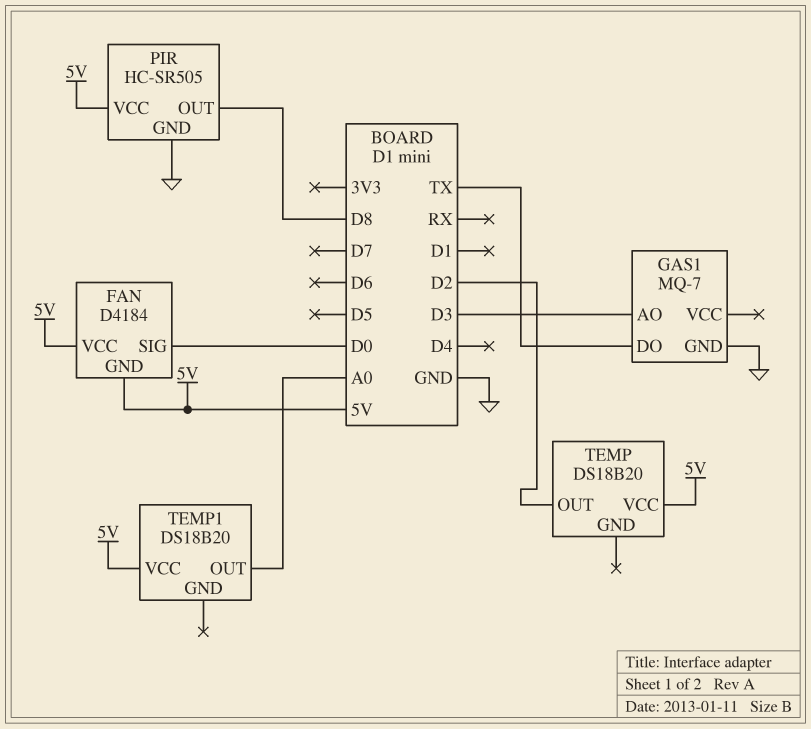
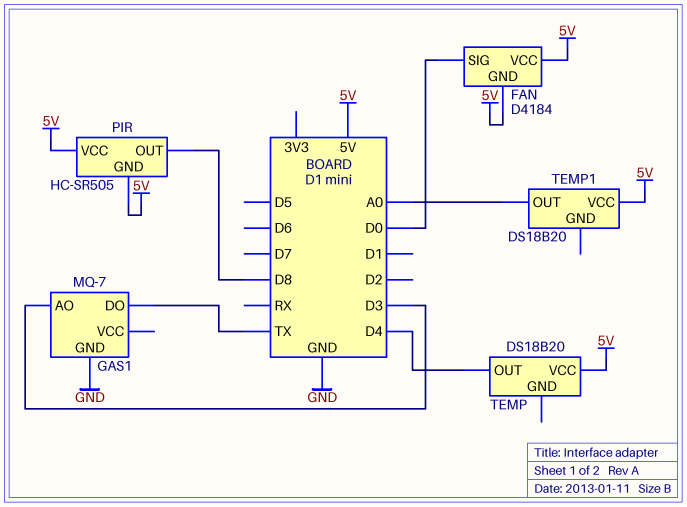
PIR pin GND: GND -> 5V
TEMP pin OUT: D2 -> D4

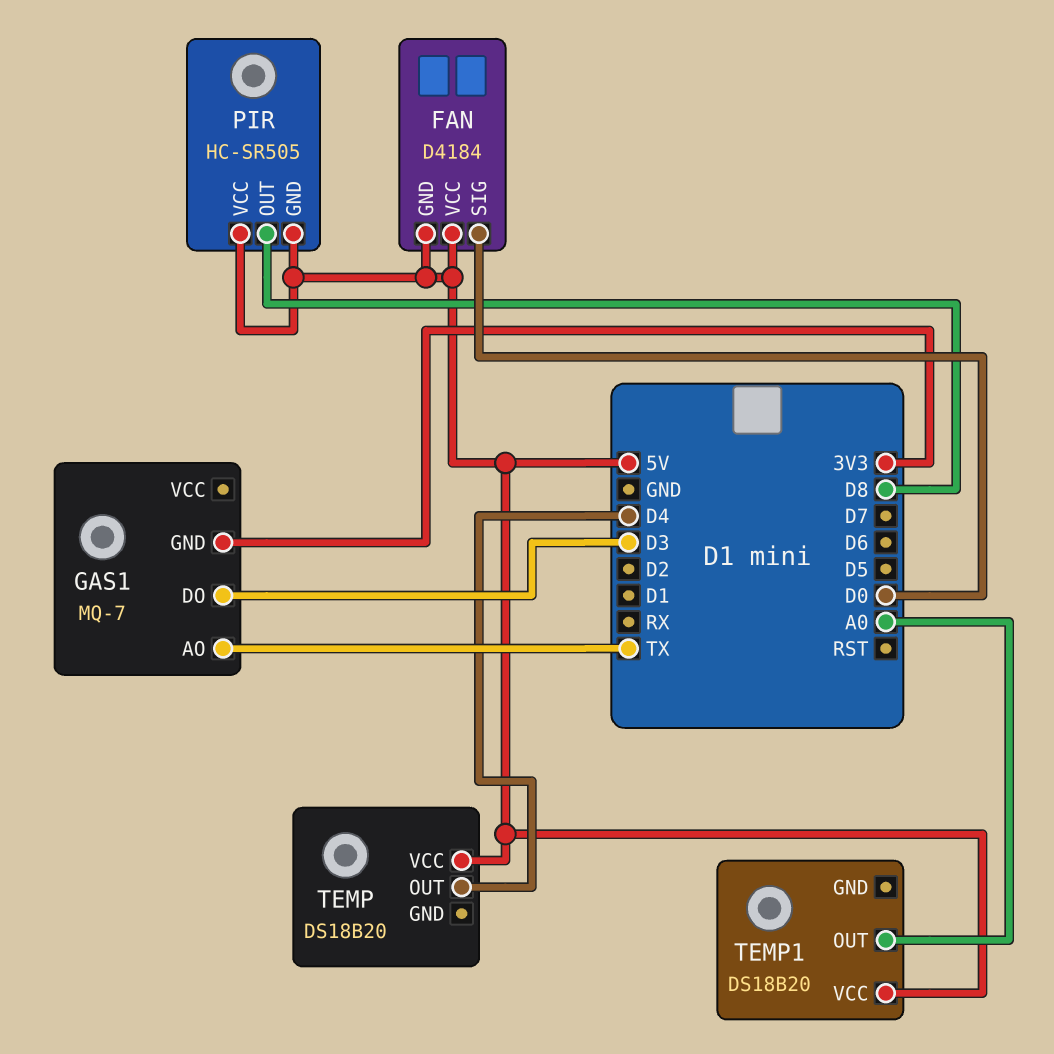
GAS1 pin AO: D3 -> TX
GAS1 pin DO: TX -> D3
GAS1 pin GND: GND -> 3V3

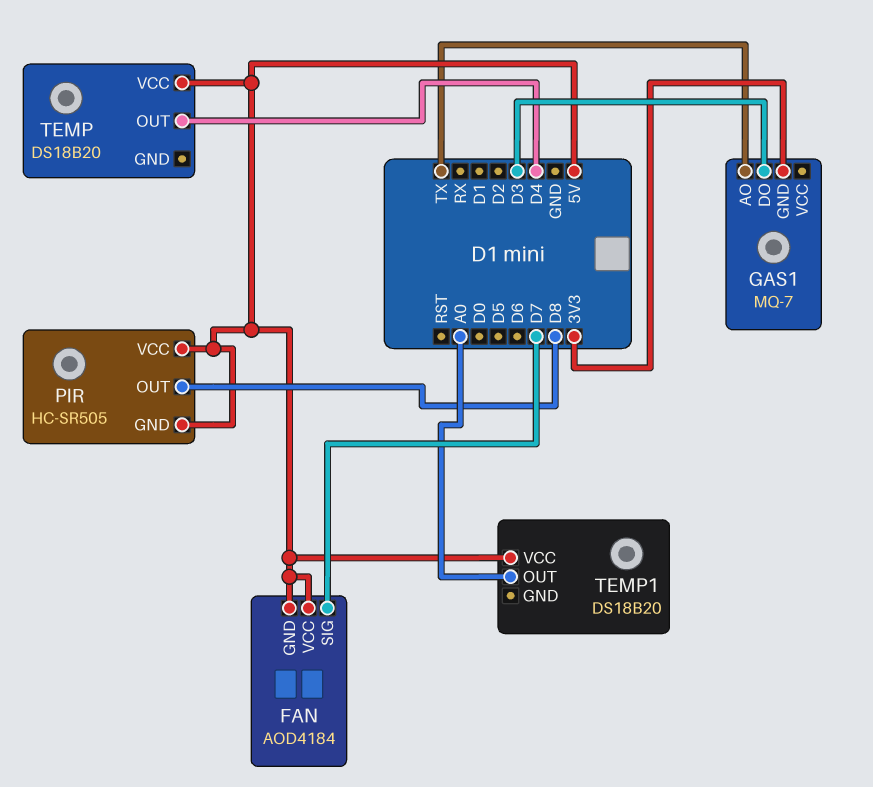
FAN: D4184 -> AOD4184
FAN pin SIG: D0 -> D7

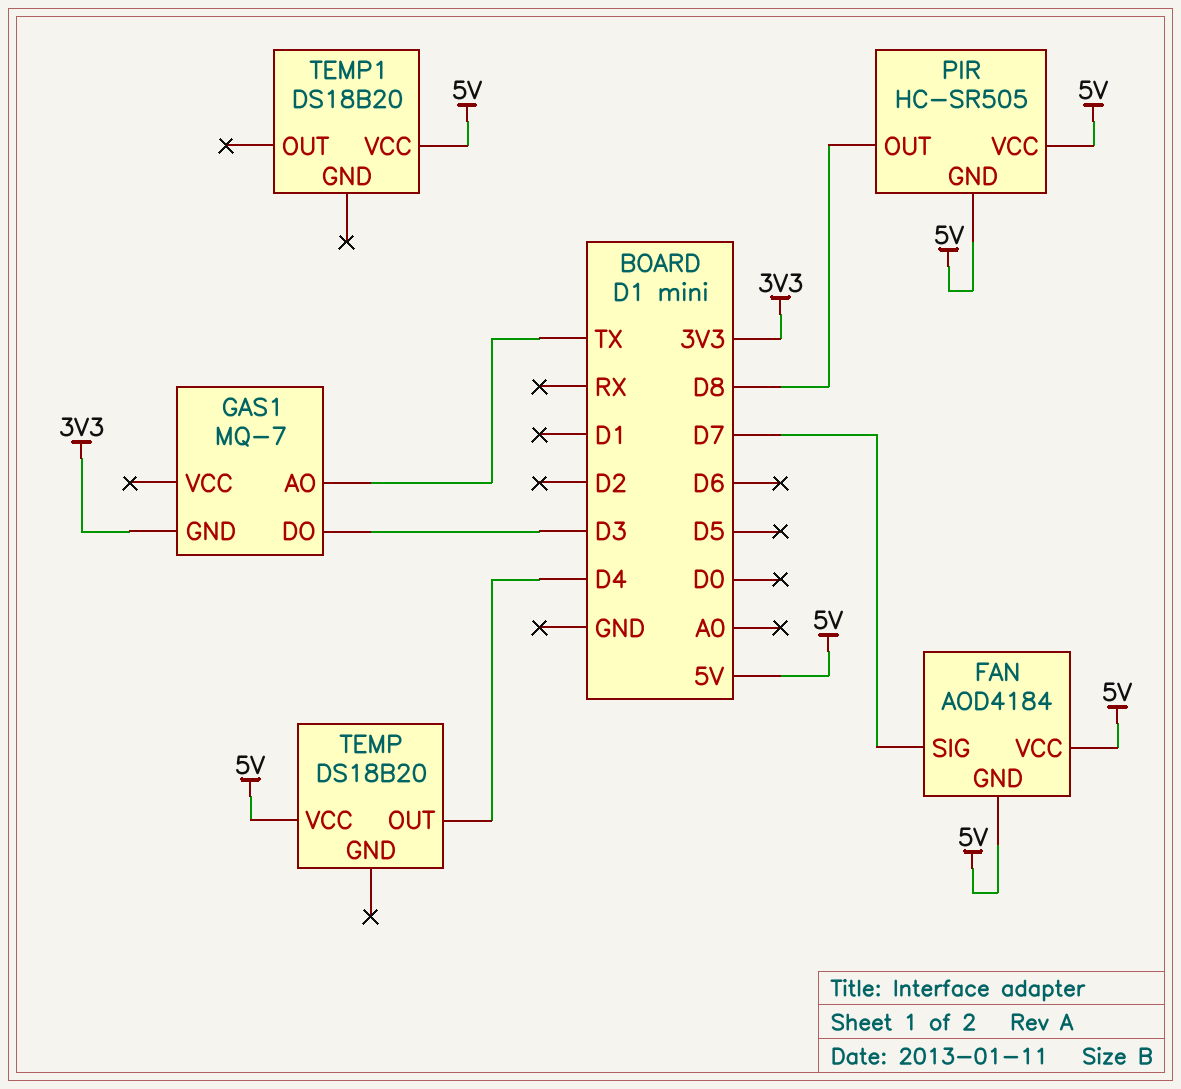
TEMP1 pin OUT: A0 -> none

